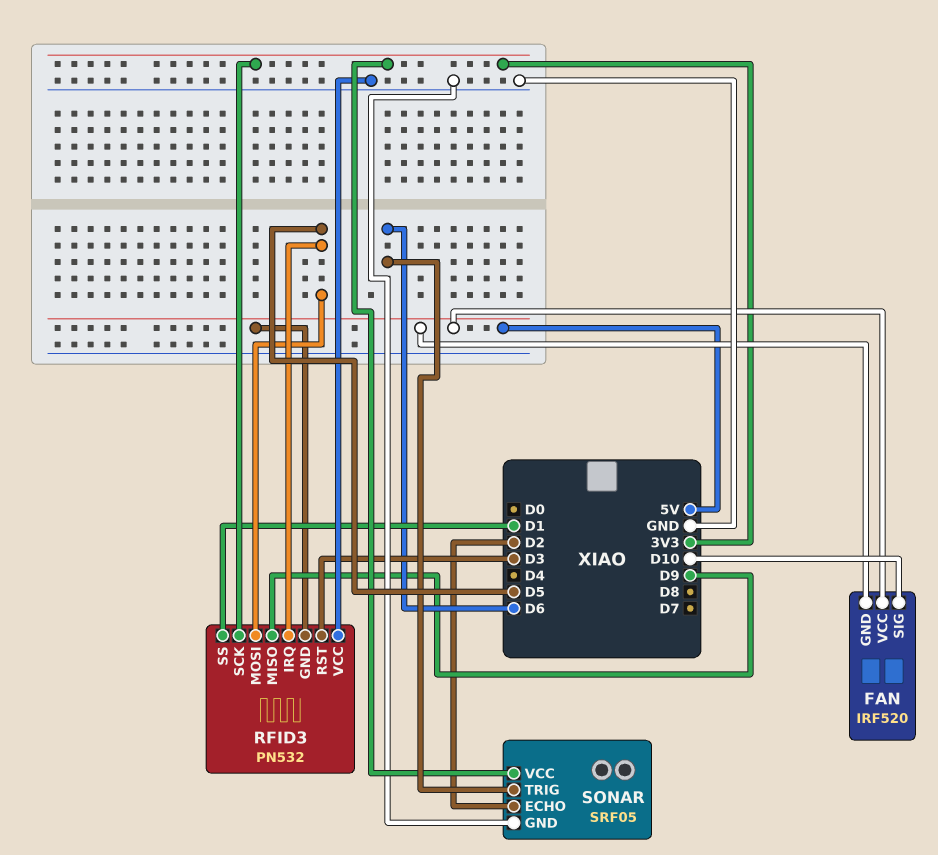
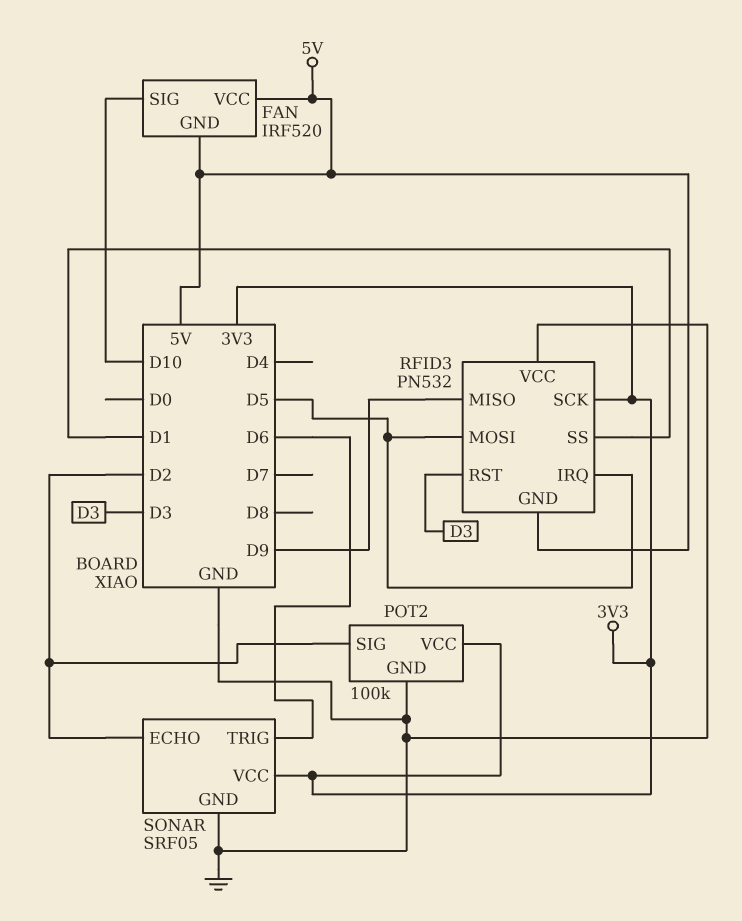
POT2: none -> 100k
POT2 pin GND: none -> GND
POT2 pin SIG: none -> D2
POT2 pin VCC: none -> 3V3

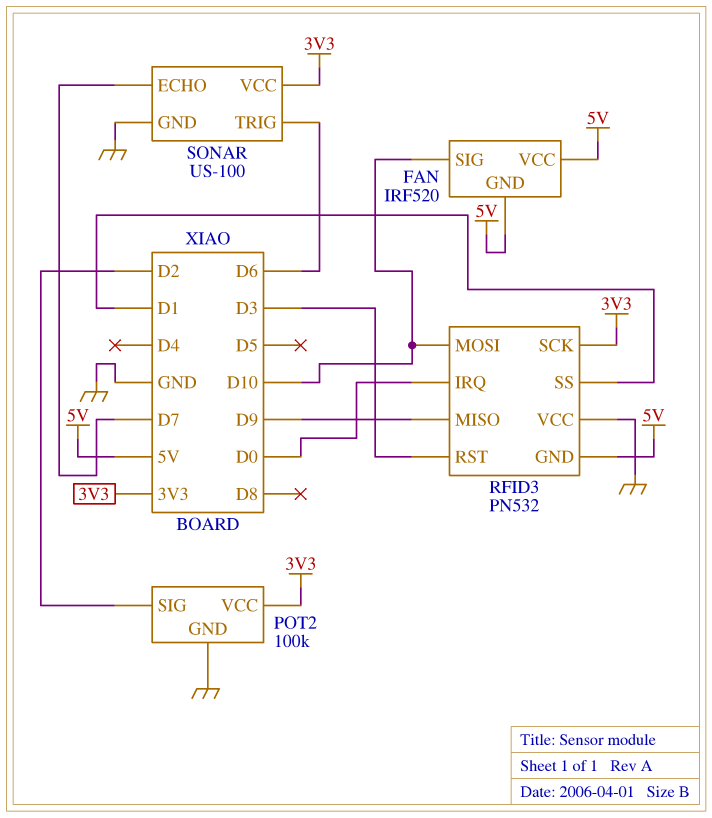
RFID3 pin IRQ: D5 -> D0
RFID3 pin MOSI: D5 -> D10
SONAR: SRF05 -> US-100
SONAR pin ECHO: D2 -> D7

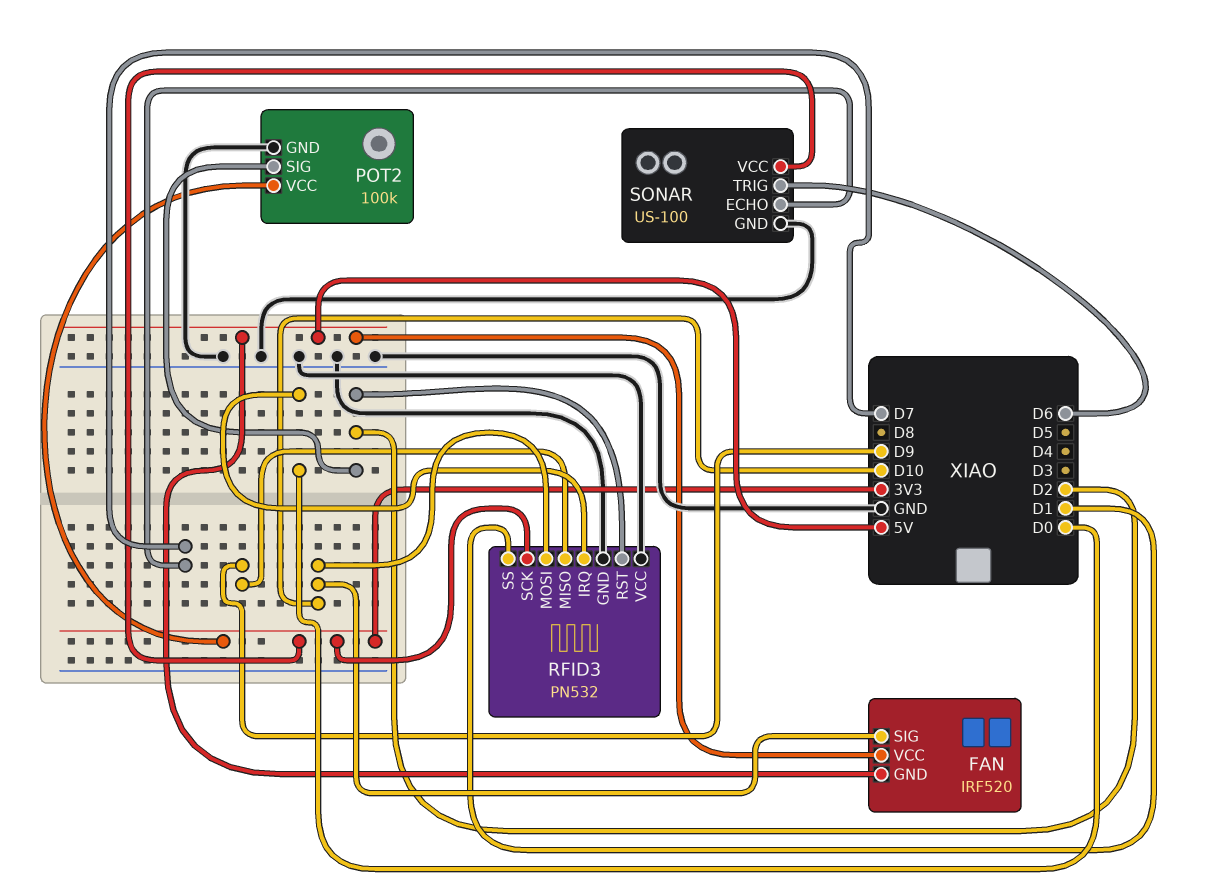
RFID3 pin GND: 5V -> GND
RFID3 pin RST: D3 -> D2

